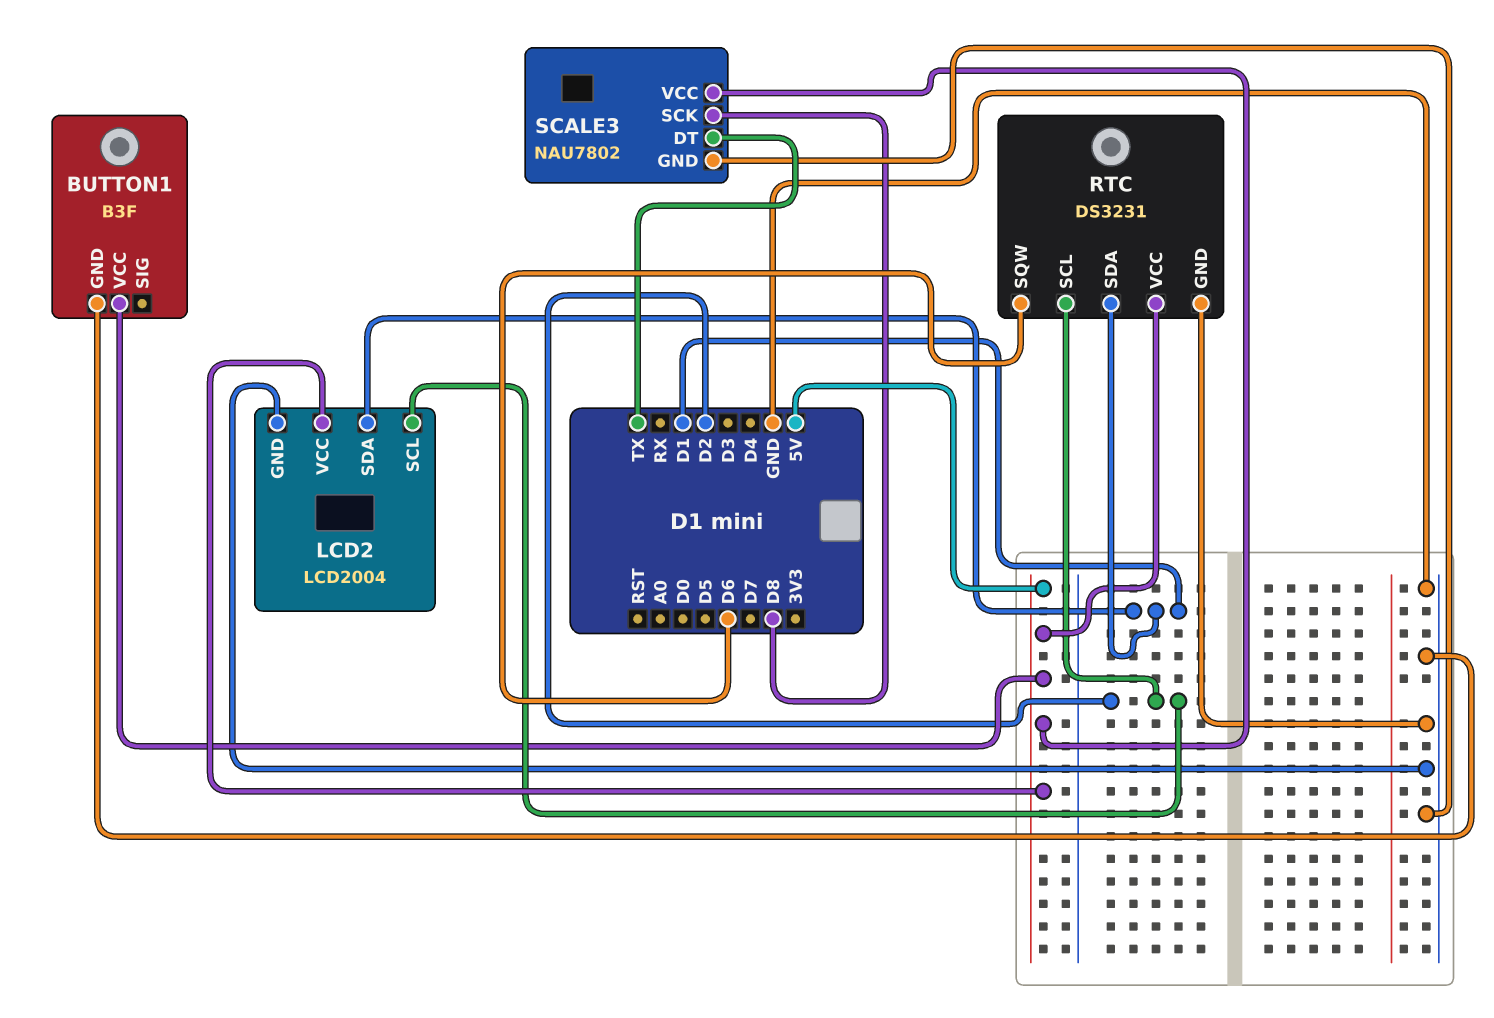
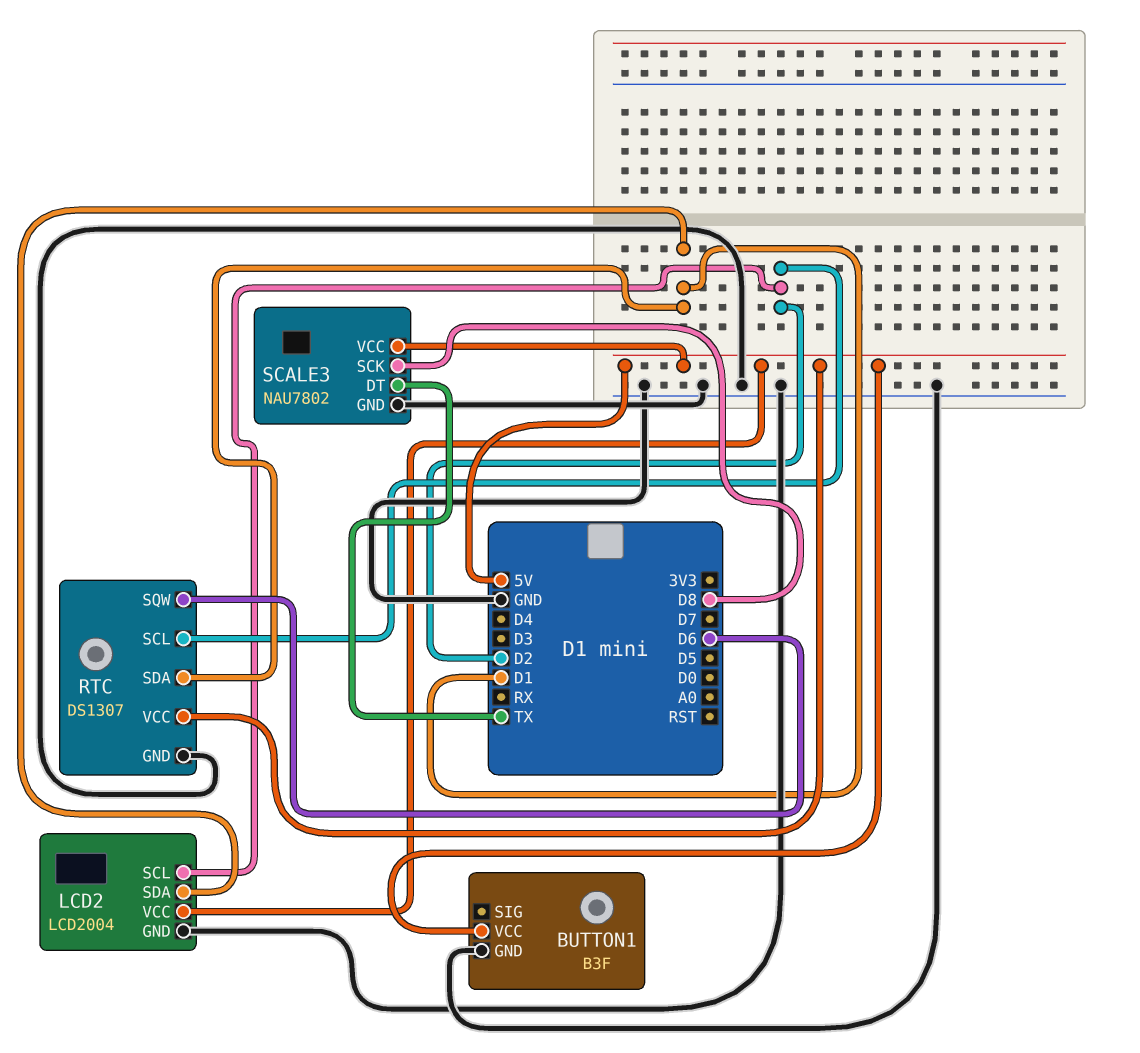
RTC: DS3231 -> DS1307

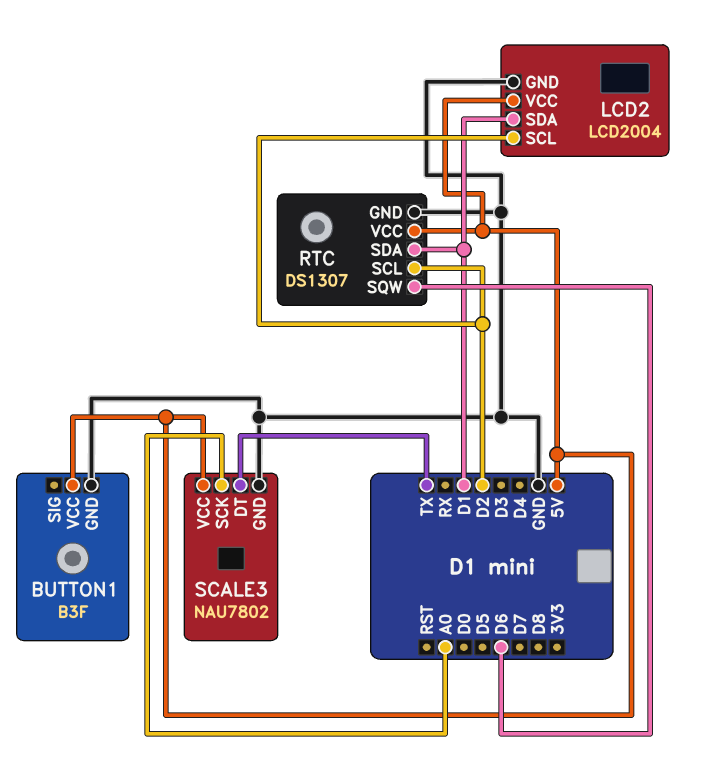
SCALE3 pin SCK: D8 -> A0

